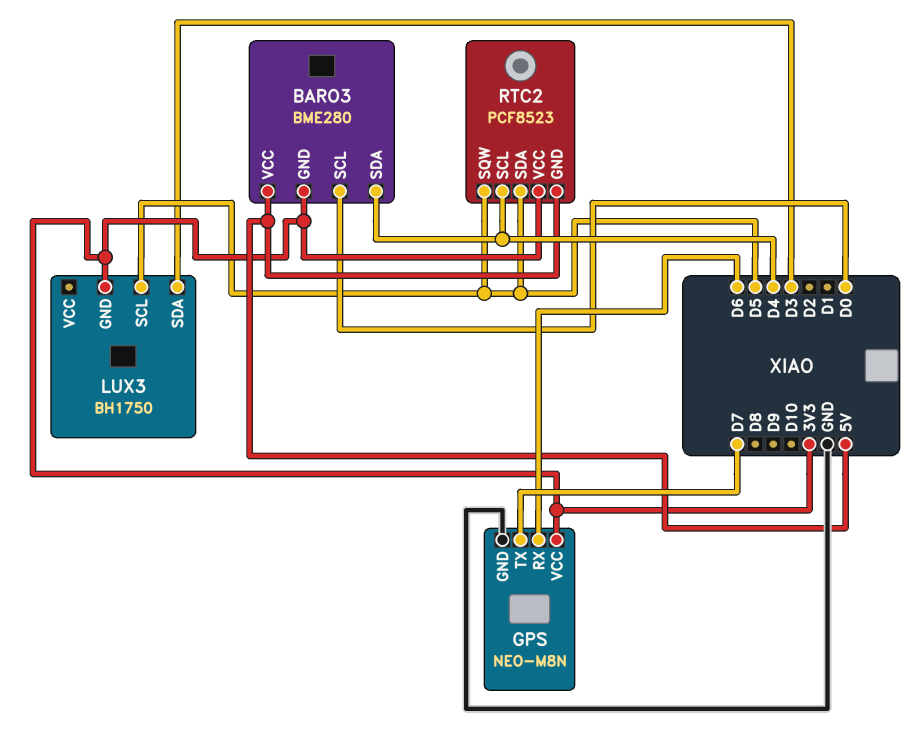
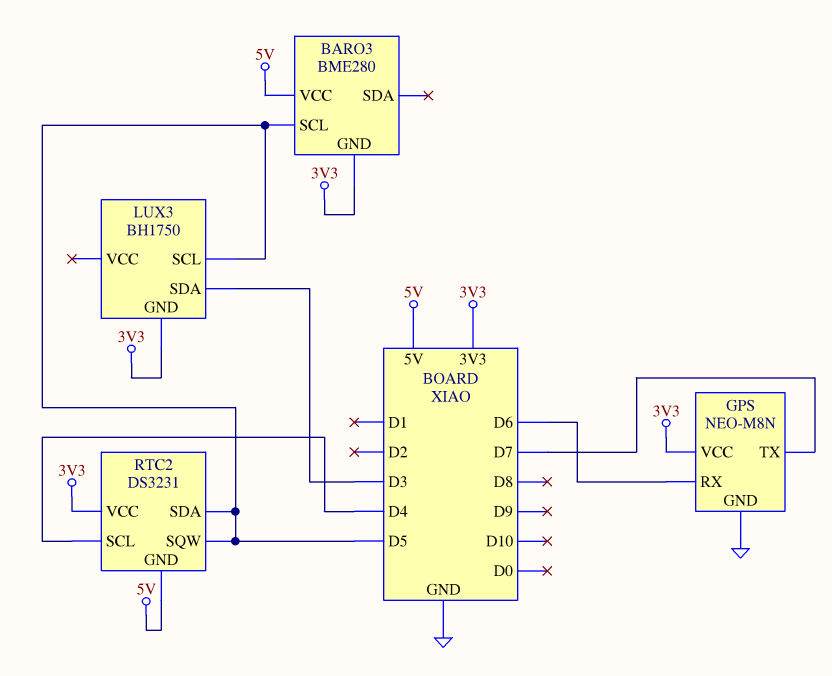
BARO3 pin SCL: D0 -> D5
BARO3 pin SDA: D4 -> none
RTC2: PCF8523 -> DS3231

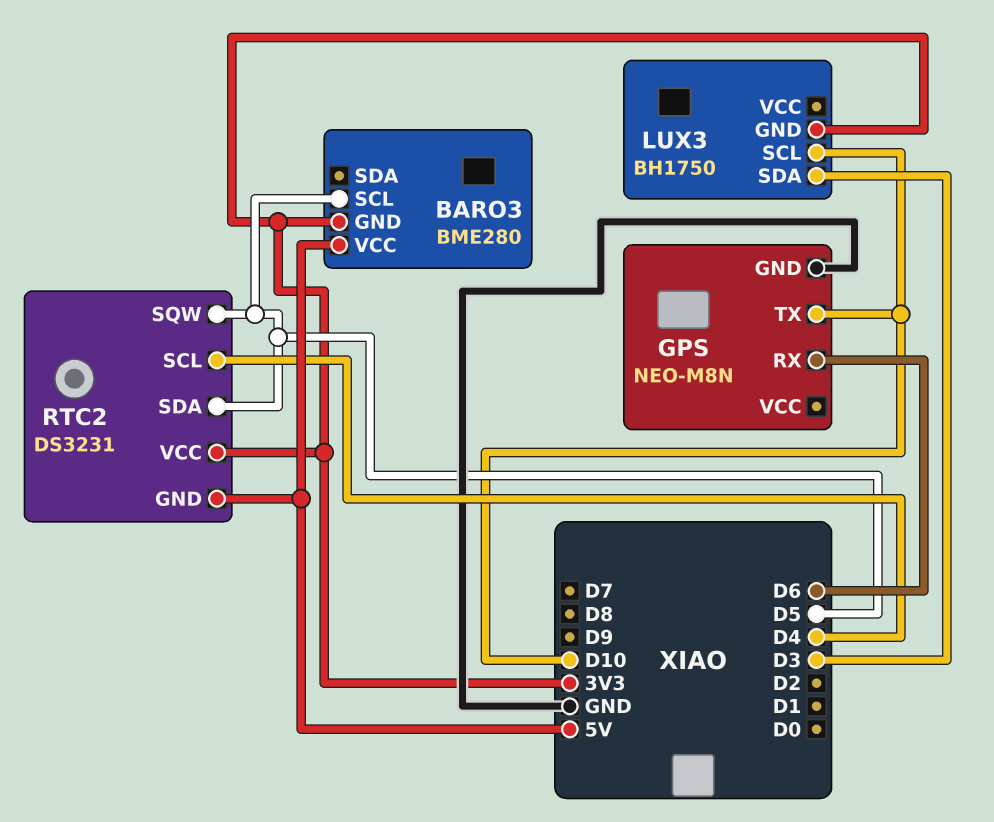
GPS pin TX: D7 -> D10
GPS pin VCC: 3V3 -> none
LUX3 pin SCL: D5 -> D10

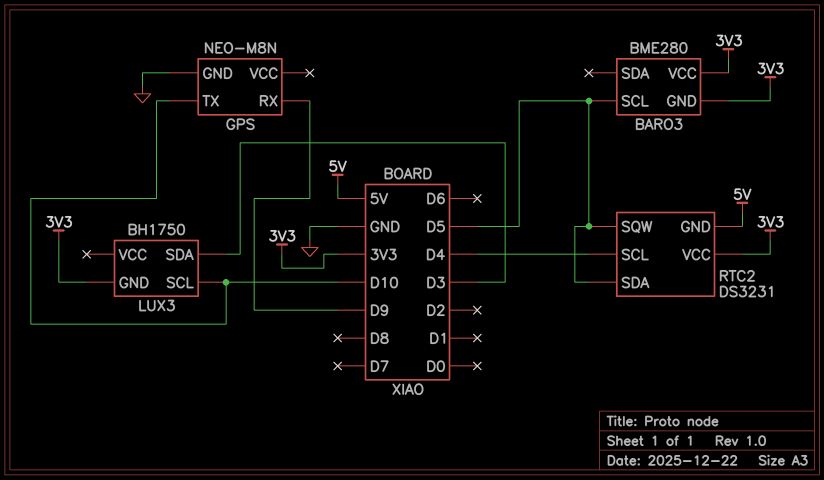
BARO3 pin VCC: 5V -> 3V3
GPS pin RX: D6 -> D9

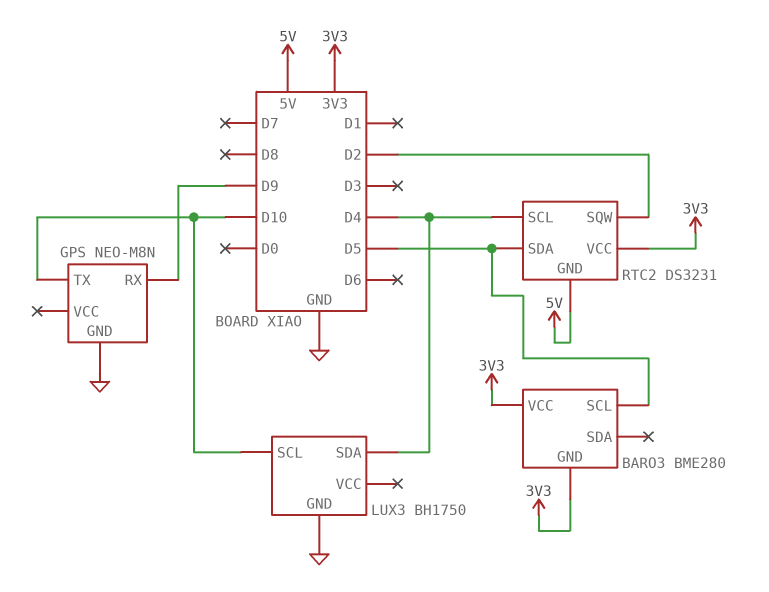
LUX3 pin GND: 3V3 -> GND
LUX3 pin SDA: D3 -> D4
RTC2 pin SQW: D5 -> D2

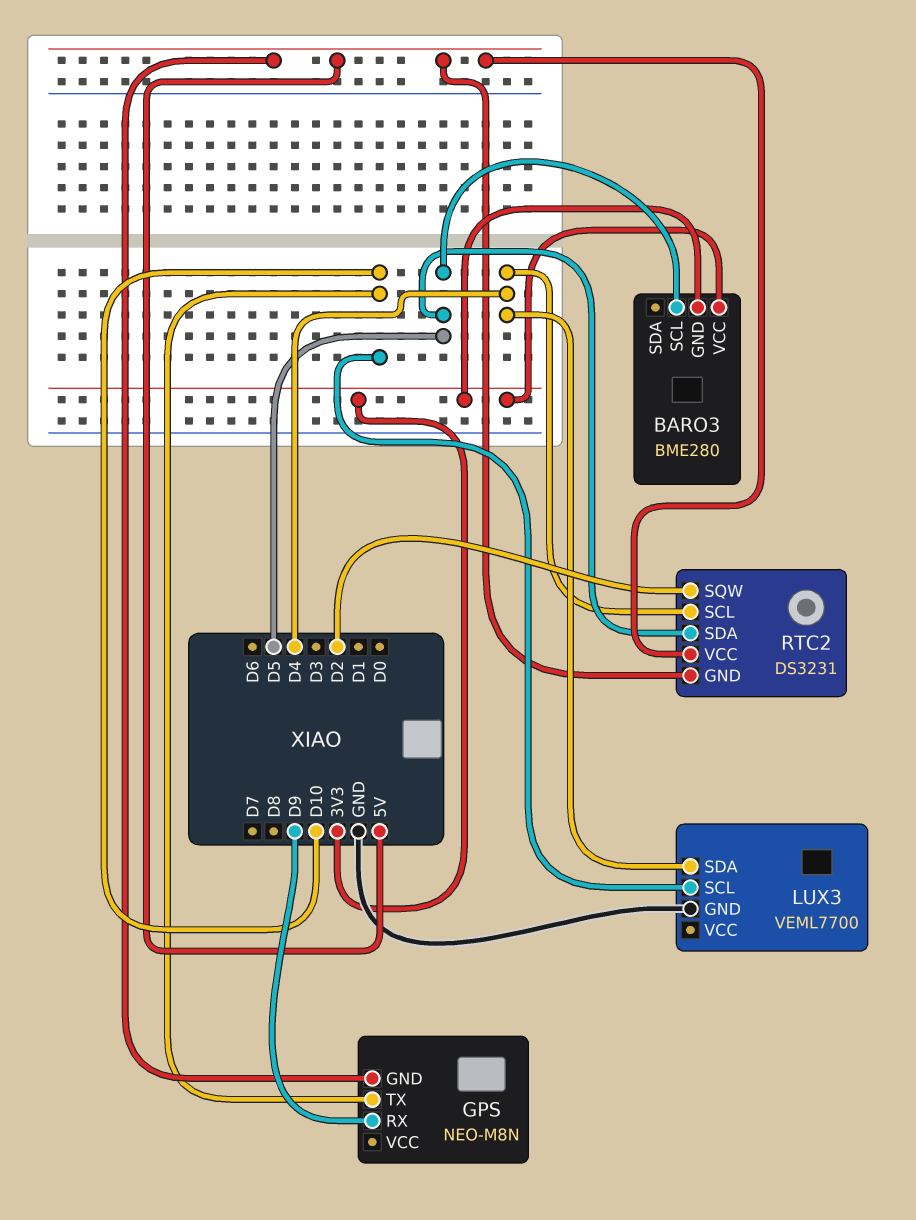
GPS pin GND: GND -> 5V
LUX3: BH1750 -> VEML7700
RTC2 pin VCC: 3V3 -> 5V

